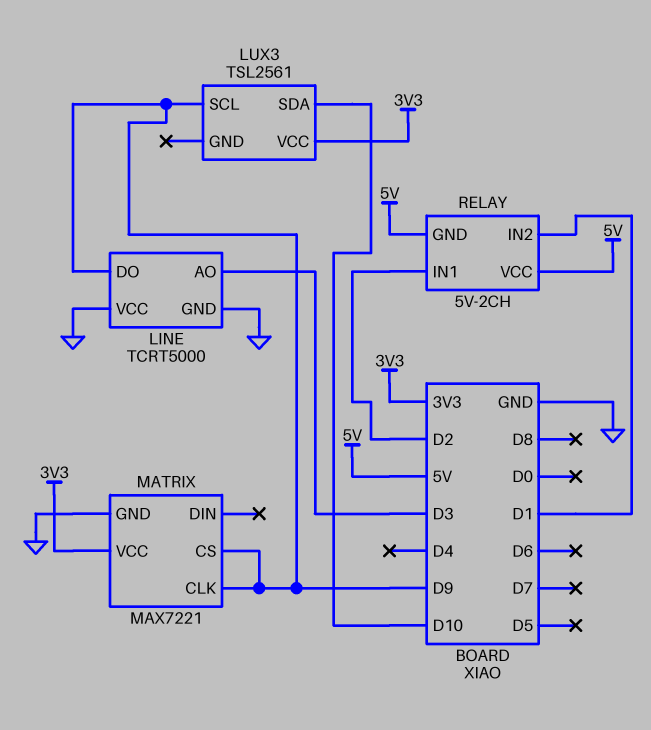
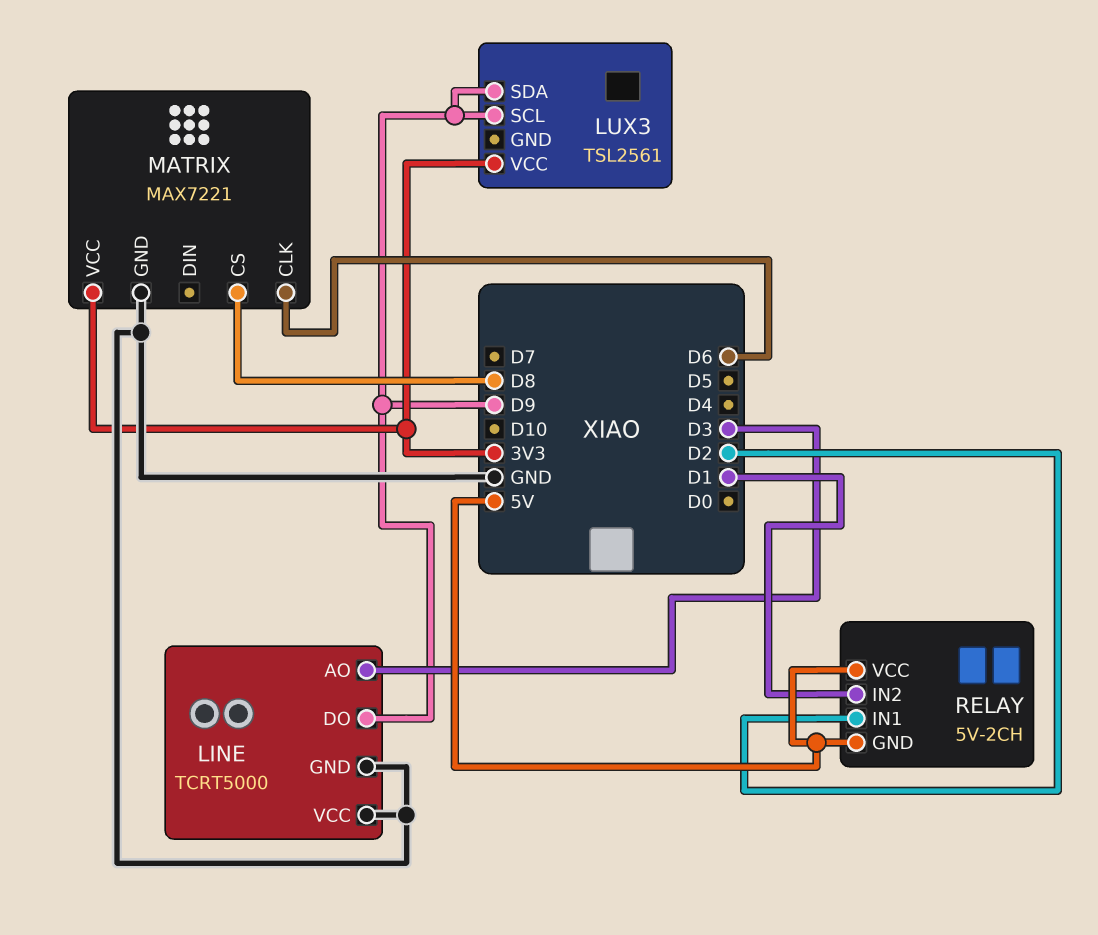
LUX3 pin SDA: D10 -> D9
MATRIX pin CLK: D9 -> D6
MATRIX pin CS: D9 -> D8

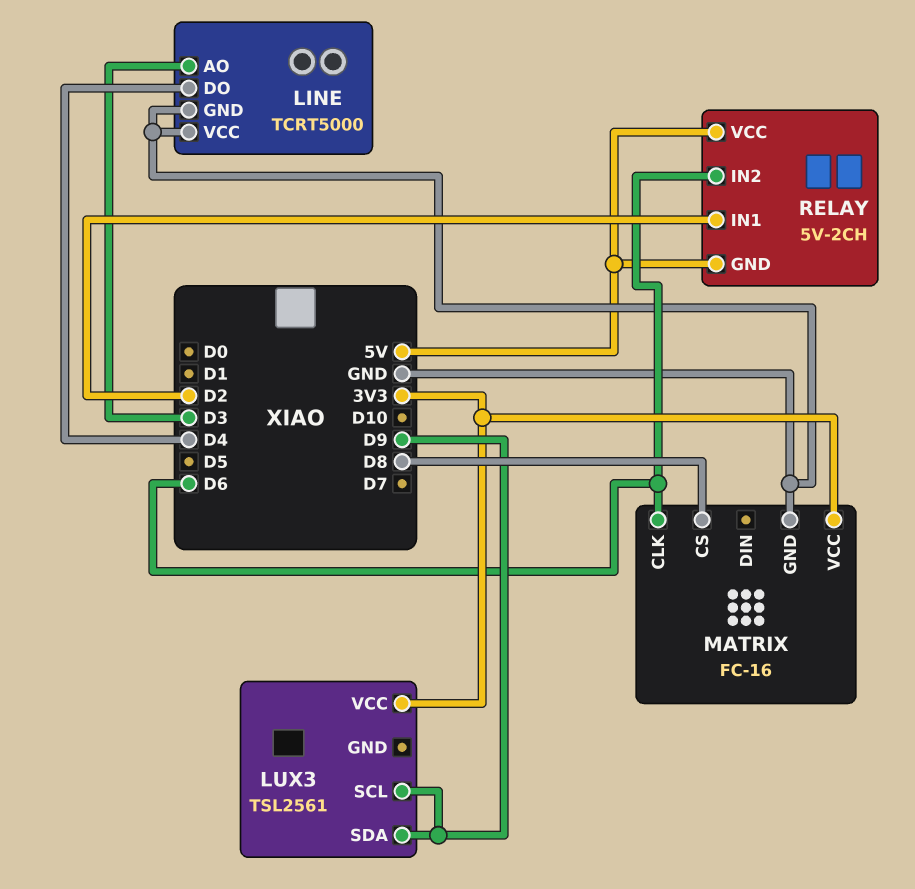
LINE pin DO: D9 -> D4
MATRIX: MAX7221 -> FC-16
RELAY pin IN2: D1 -> D6

